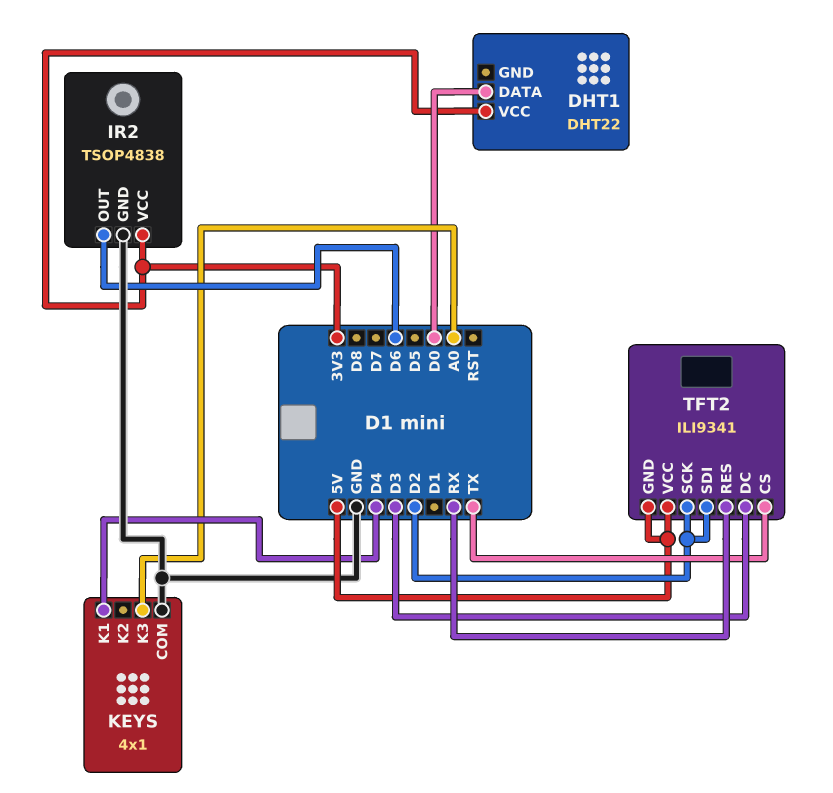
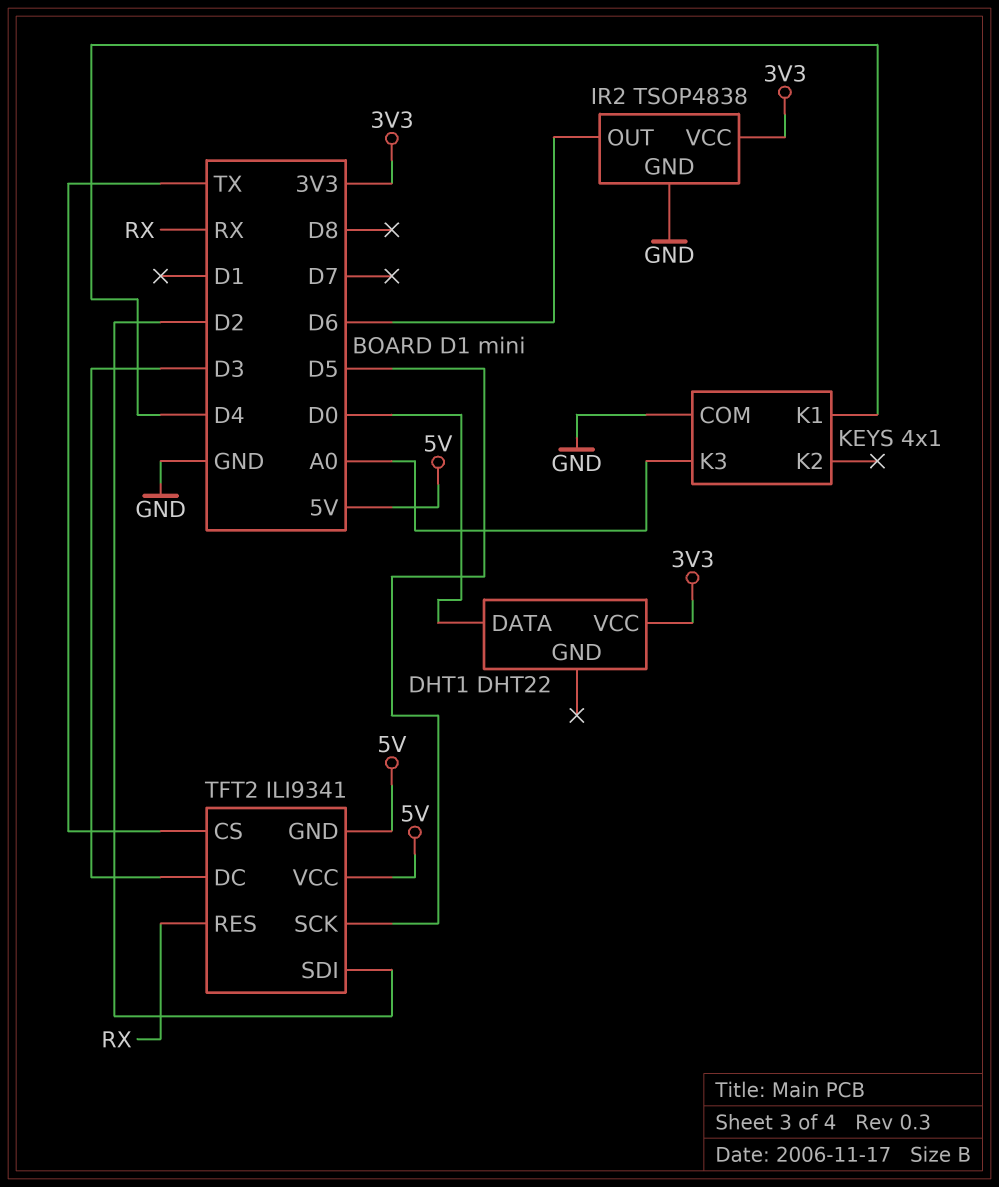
TFT2 pin SCK: D2 -> D5

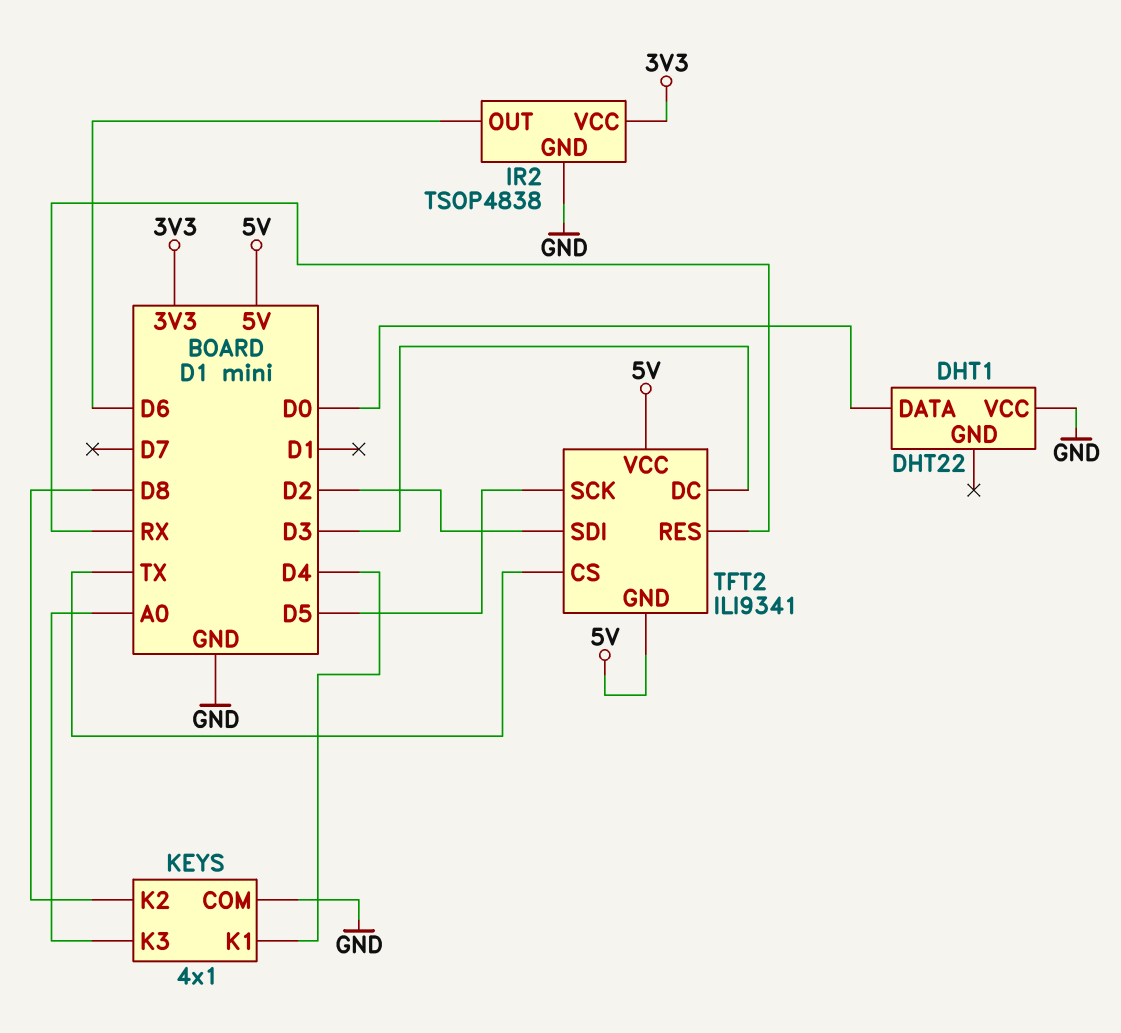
DHT1 pin VCC: 3V3 -> GND
KEYS pin K2: none -> D8

